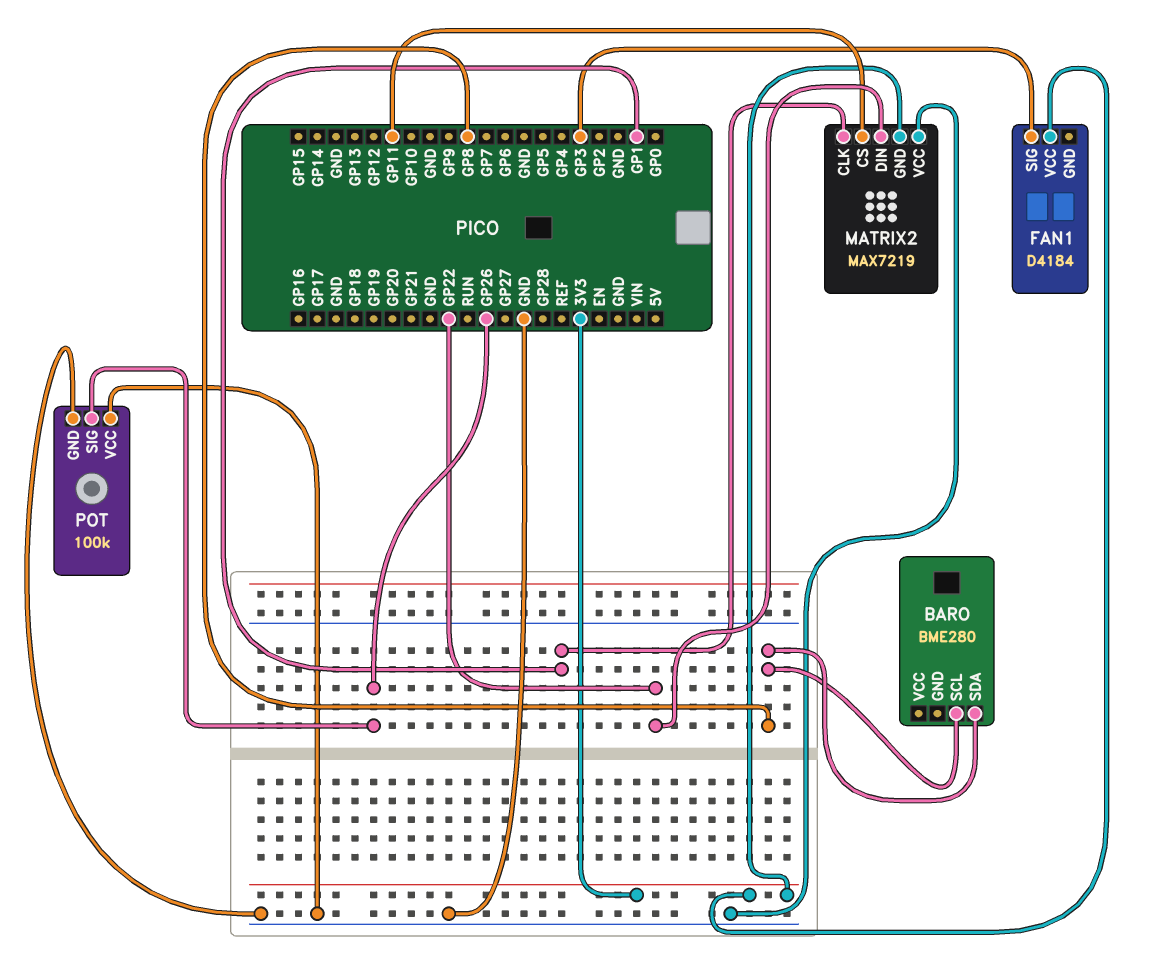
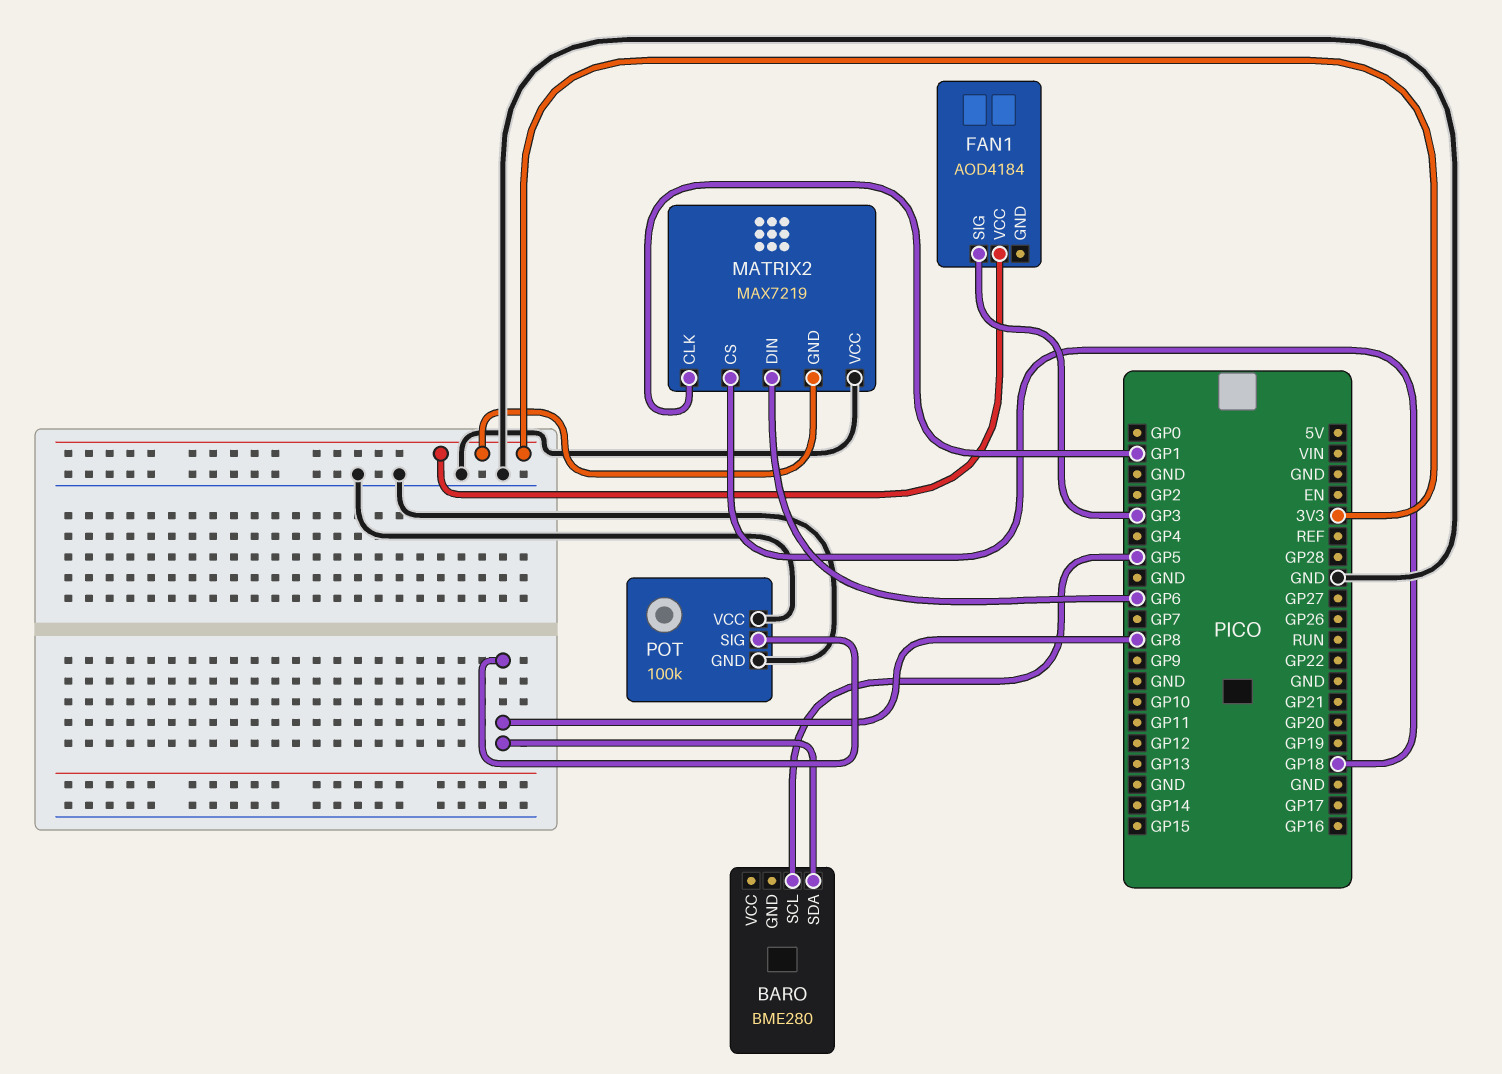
BARO pin SCL: GP8 -> GP5
FAN1: D4184 -> AOD4184
MATRIX2 pin CS: GP11 -> GP18
MATRIX2 pin DIN: GP22 -> GP6
POT pin SIG: GP26 -> GP8

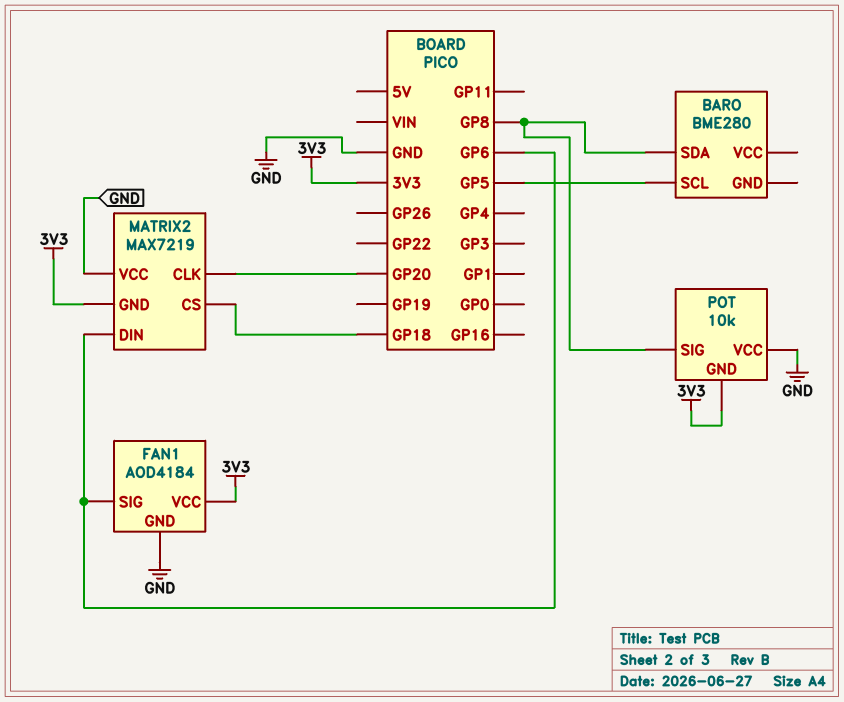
FAN1 pin GND: none -> GND
FAN1 pin SIG: GP3 -> GP6
MATRIX2 pin CLK: GP1 -> GP20
POT: 100k -> 10k
POT pin GND: GND -> 3V3

